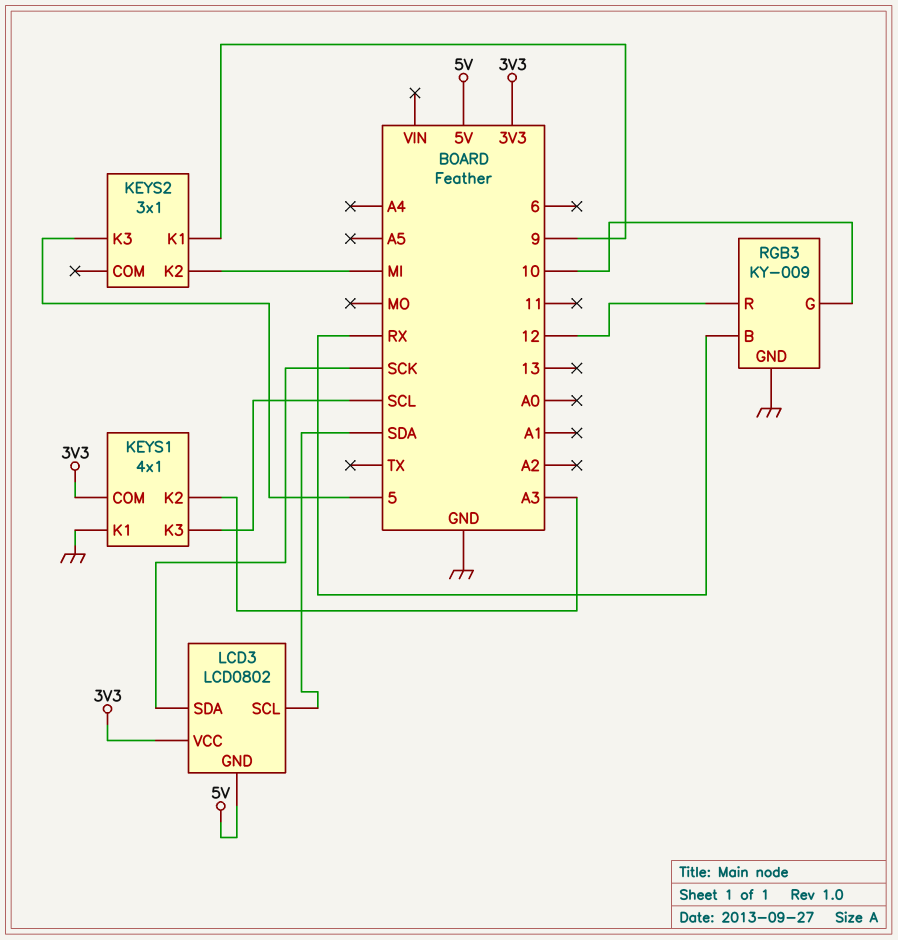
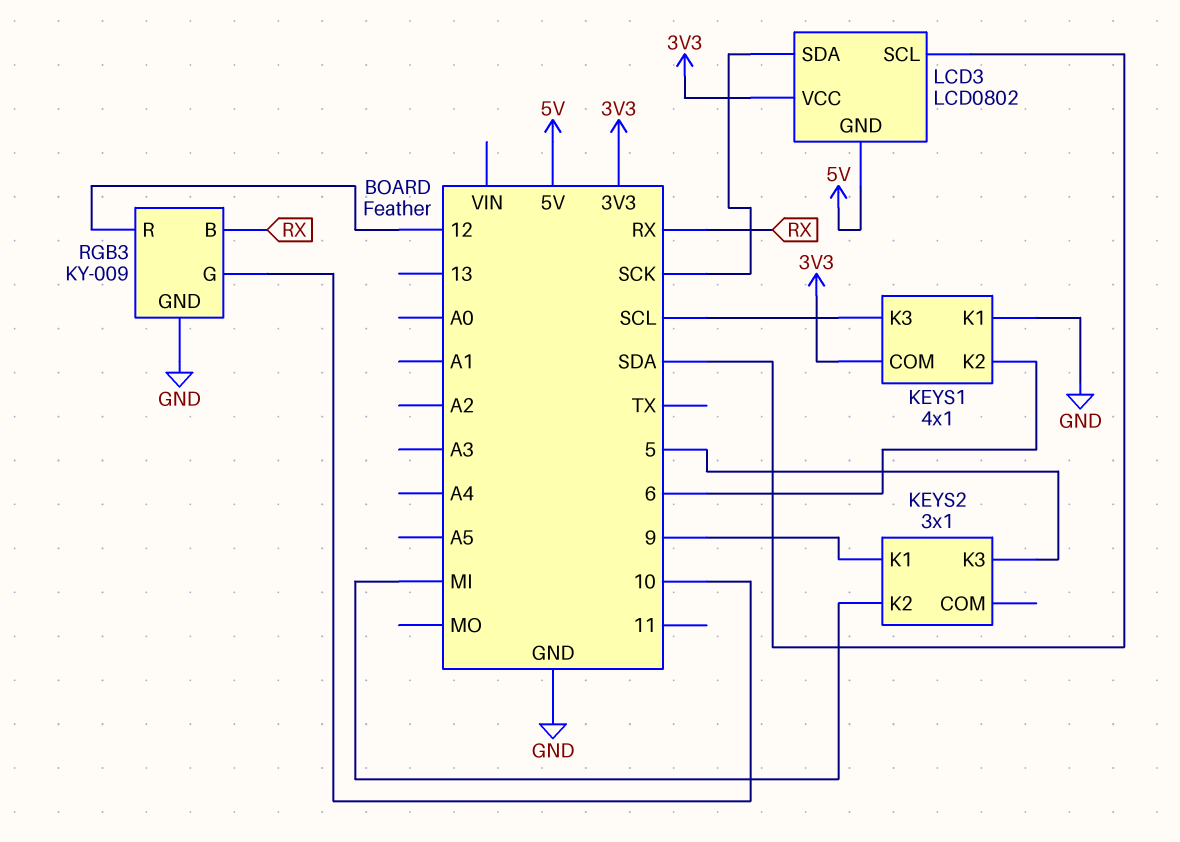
KEYS1 pin K2: A3 -> 6

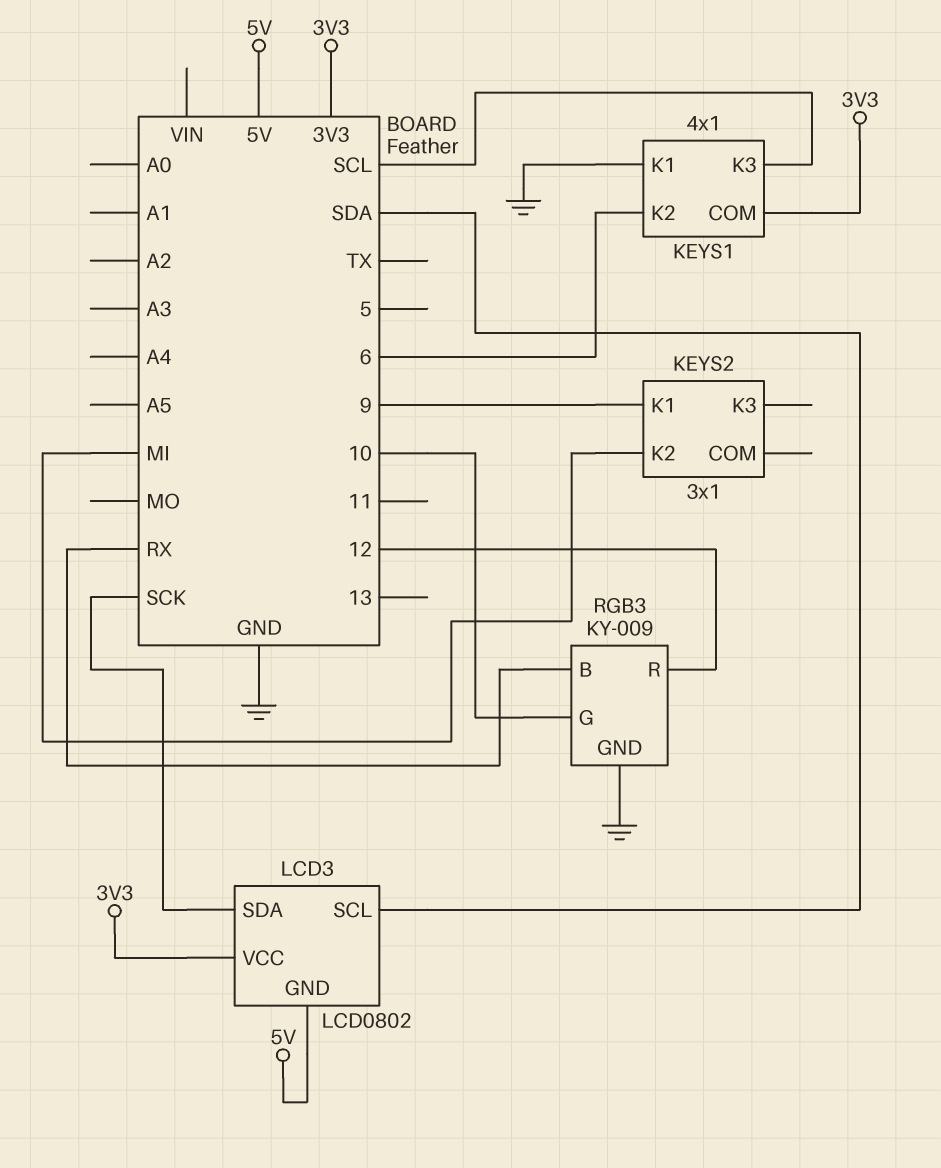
KEYS2 pin K3: 5 -> none

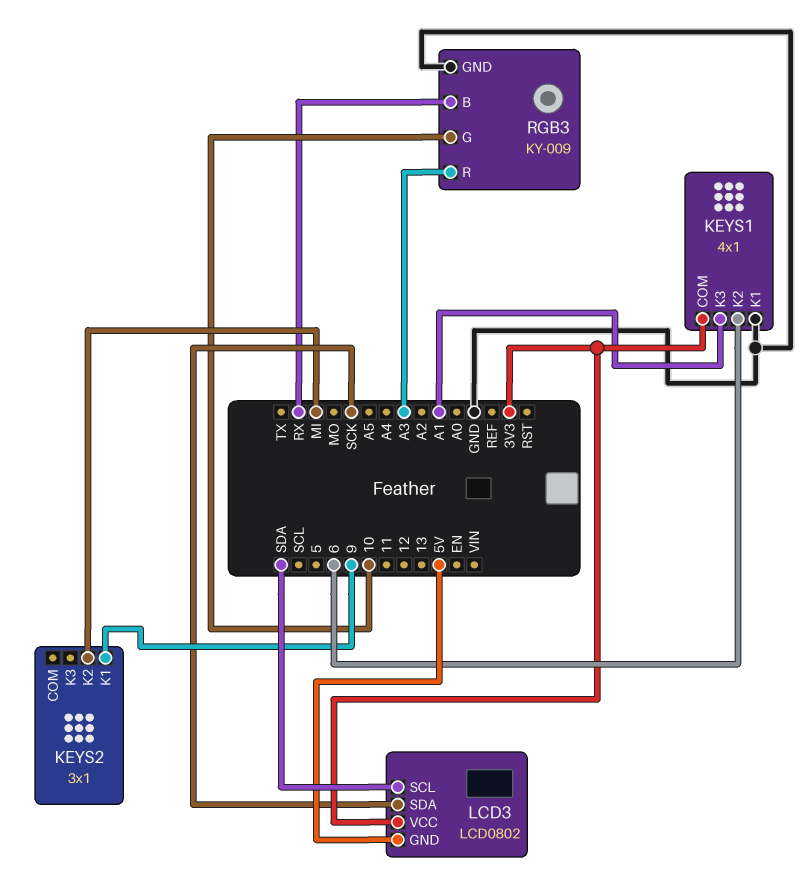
KEYS1 pin K3: SCL -> A1
RGB3 pin R: 12 -> A3

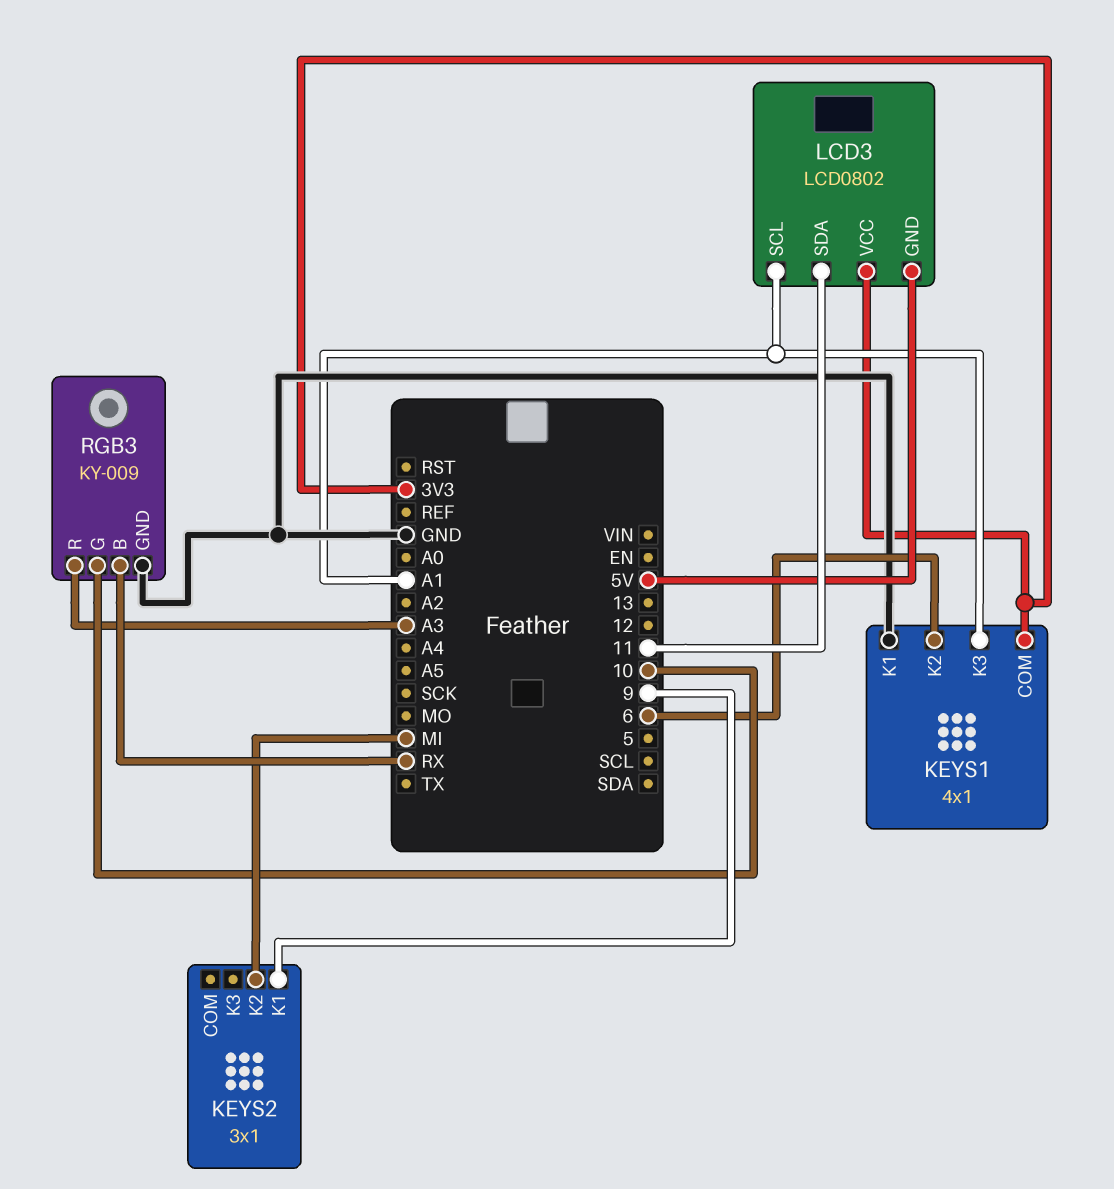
LCD3 pin SCL: SDA -> A1
LCD3 pin SDA: SCK -> 11

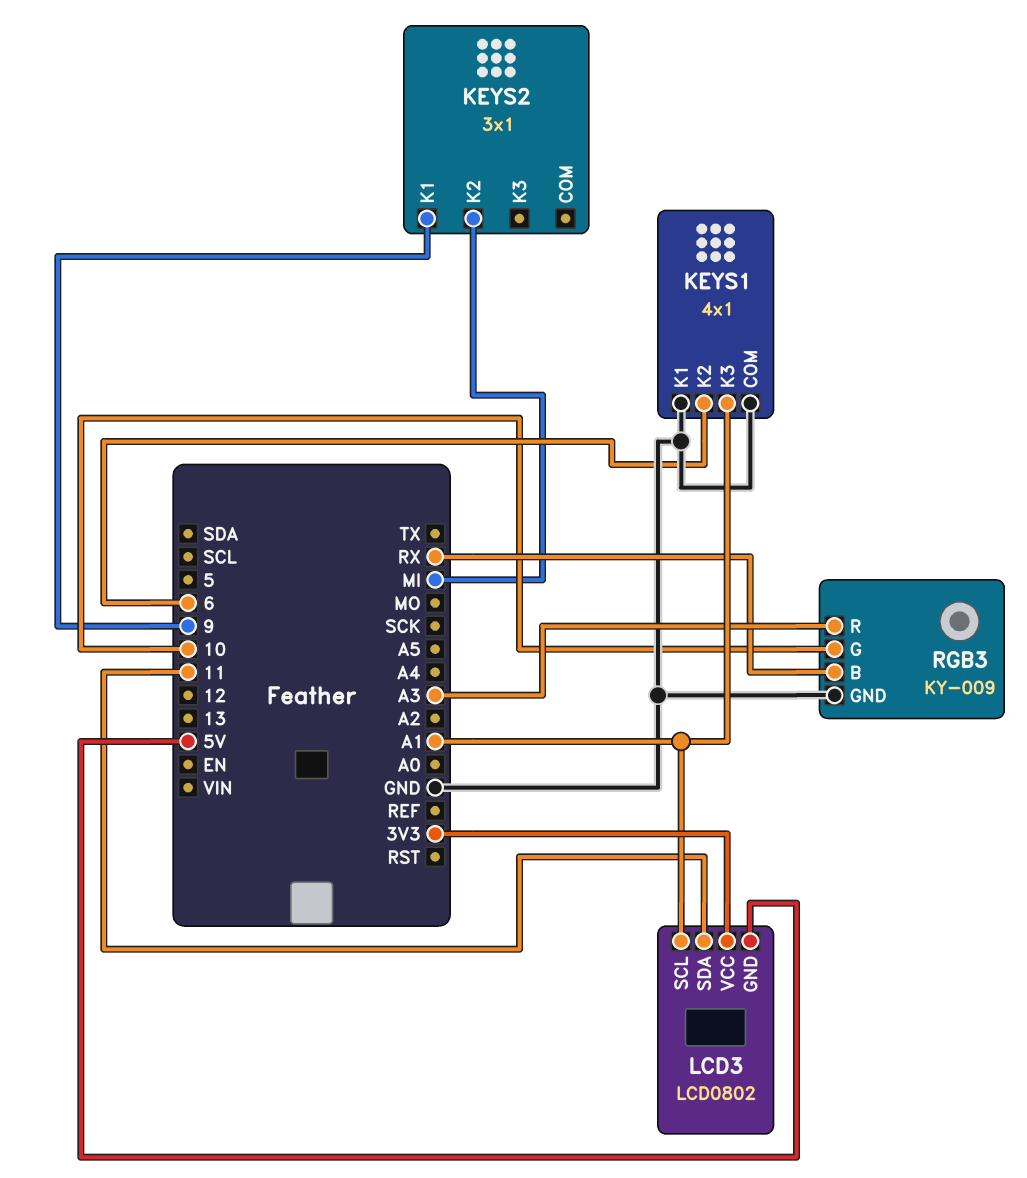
KEYS1 pin COM: 3V3 -> GND

